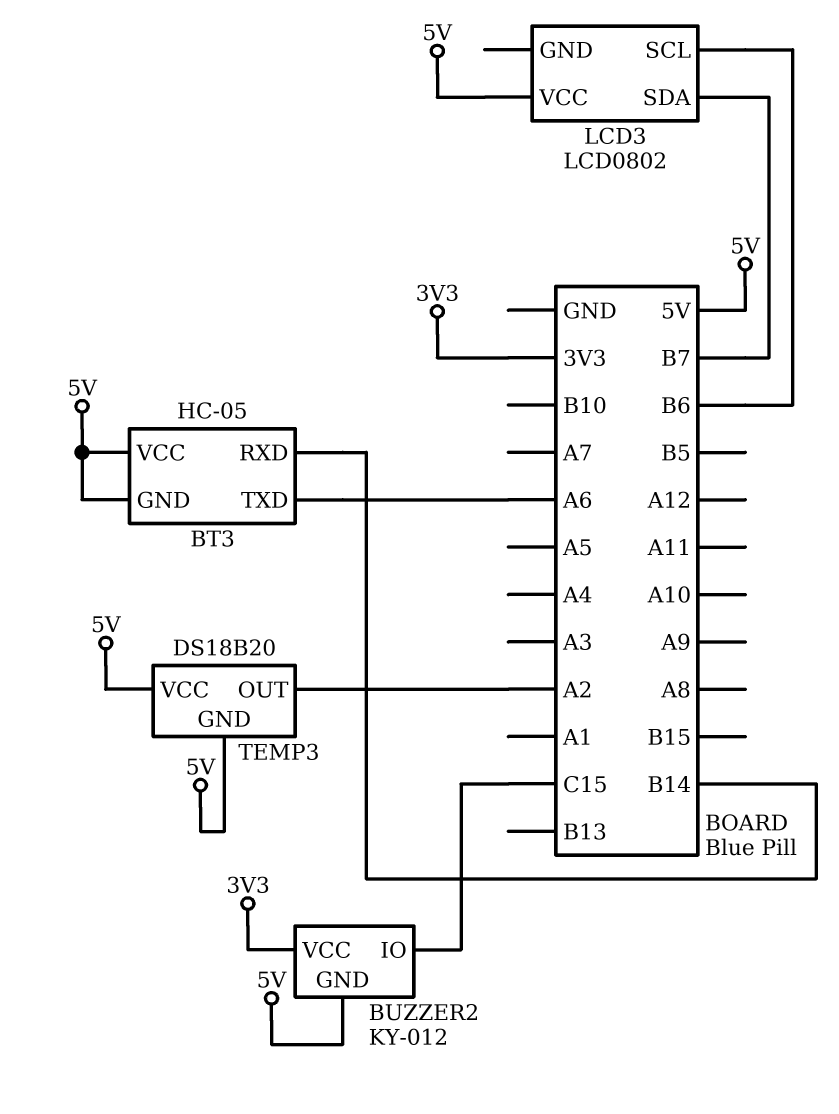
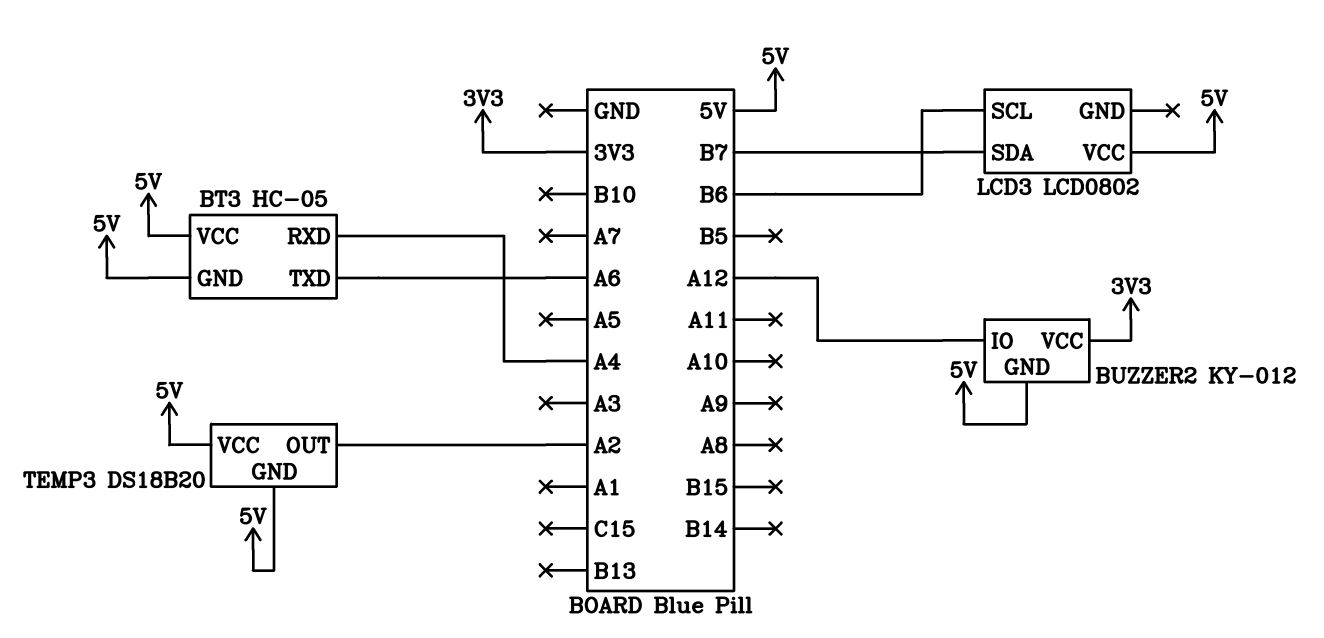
BT3 pin RXD: B14 -> A4
BUZZER2 pin IO: C15 -> A12

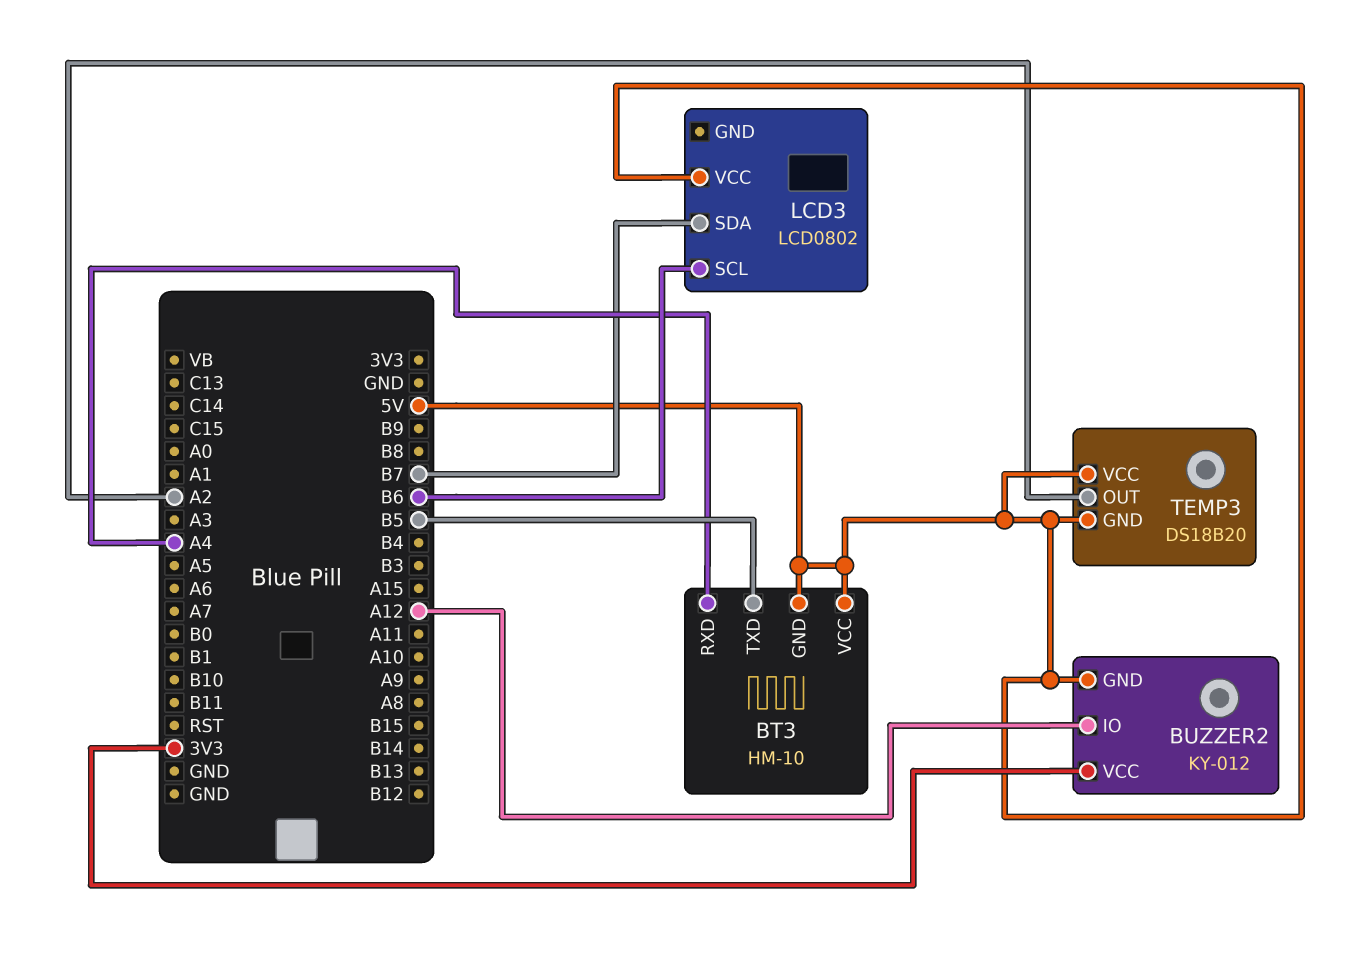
BT3: HC-05 -> HM-10
BT3 pin TXD: A6 -> B5

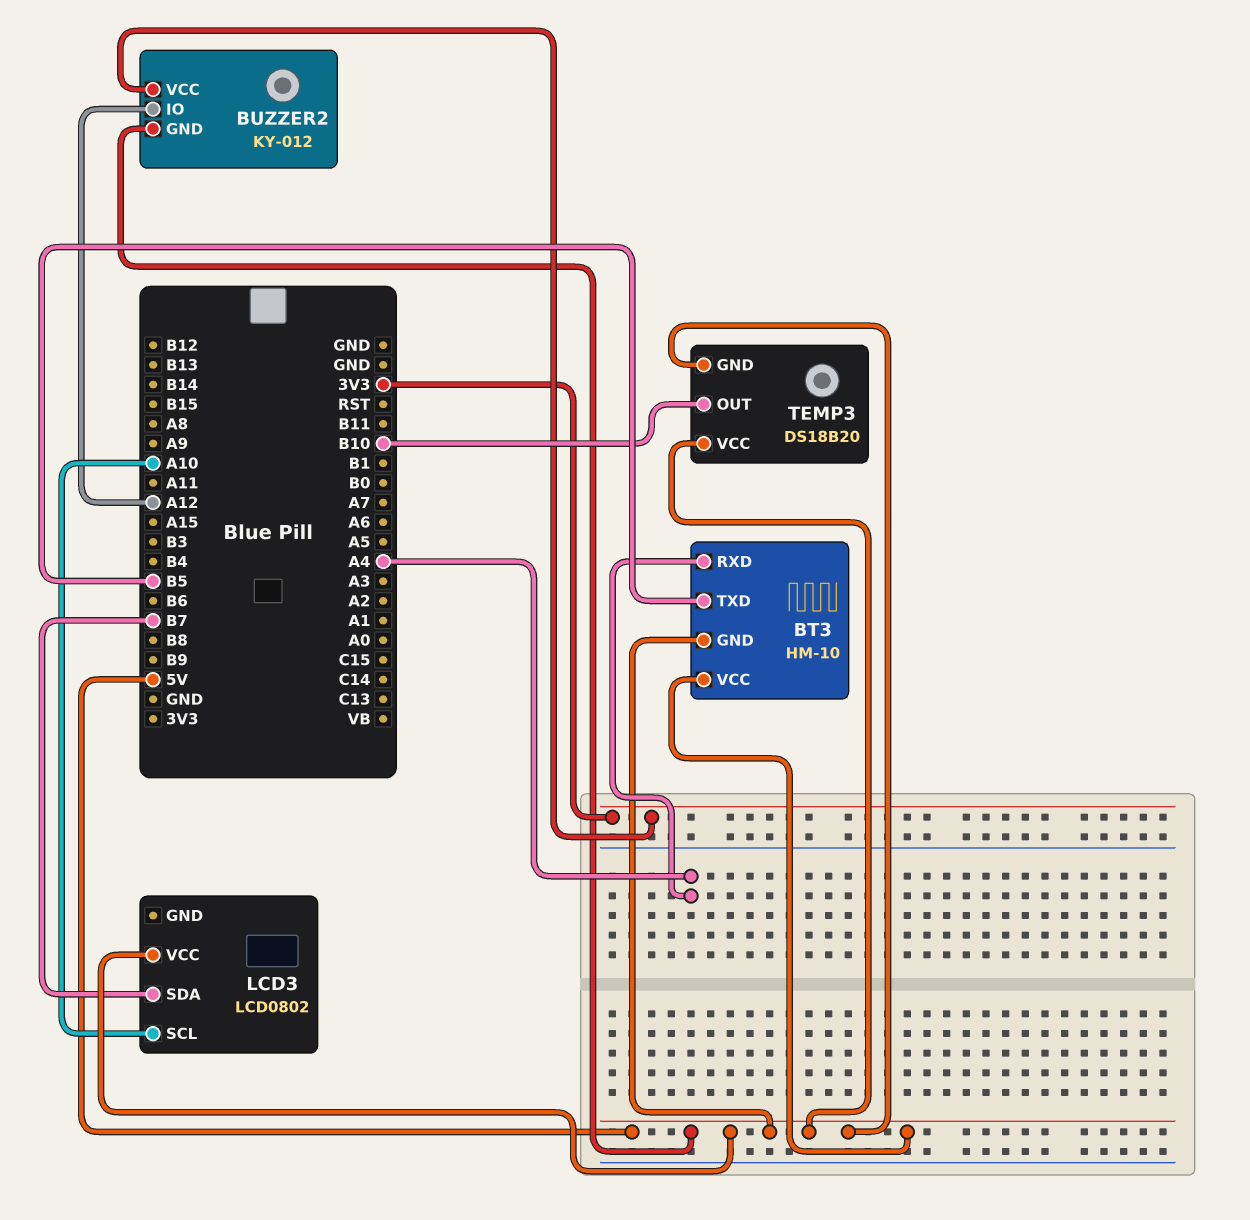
LCD3 pin SCL: B6 -> A10
TEMP3 pin OUT: A2 -> B10

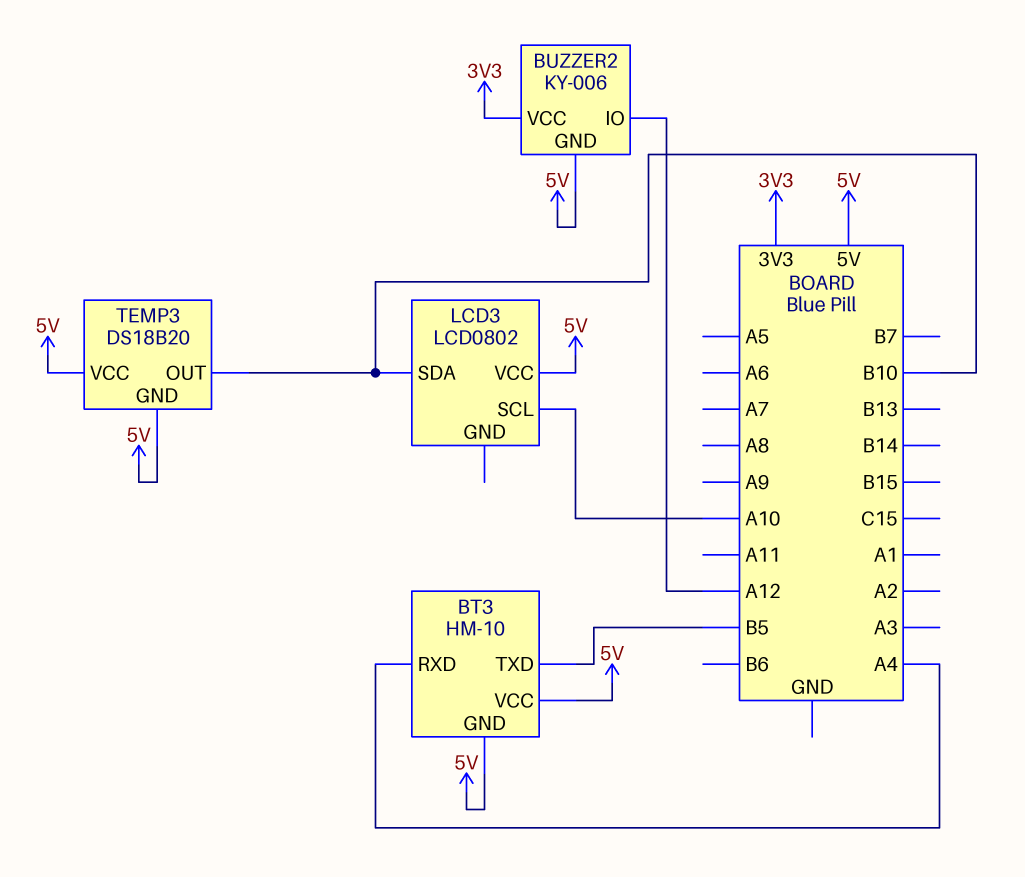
BUZZER2: KY-012 -> KY-006
LCD3 pin SDA: B7 -> B10

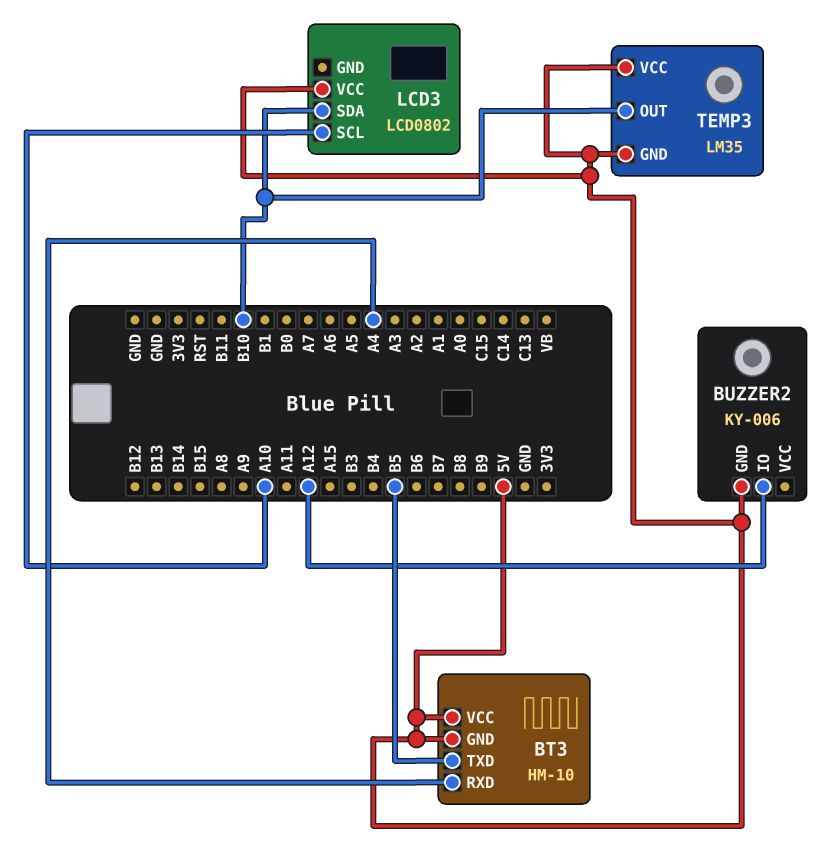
BUZZER2 pin VCC: 3V3 -> none
TEMP3: DS18B20 -> LM35

